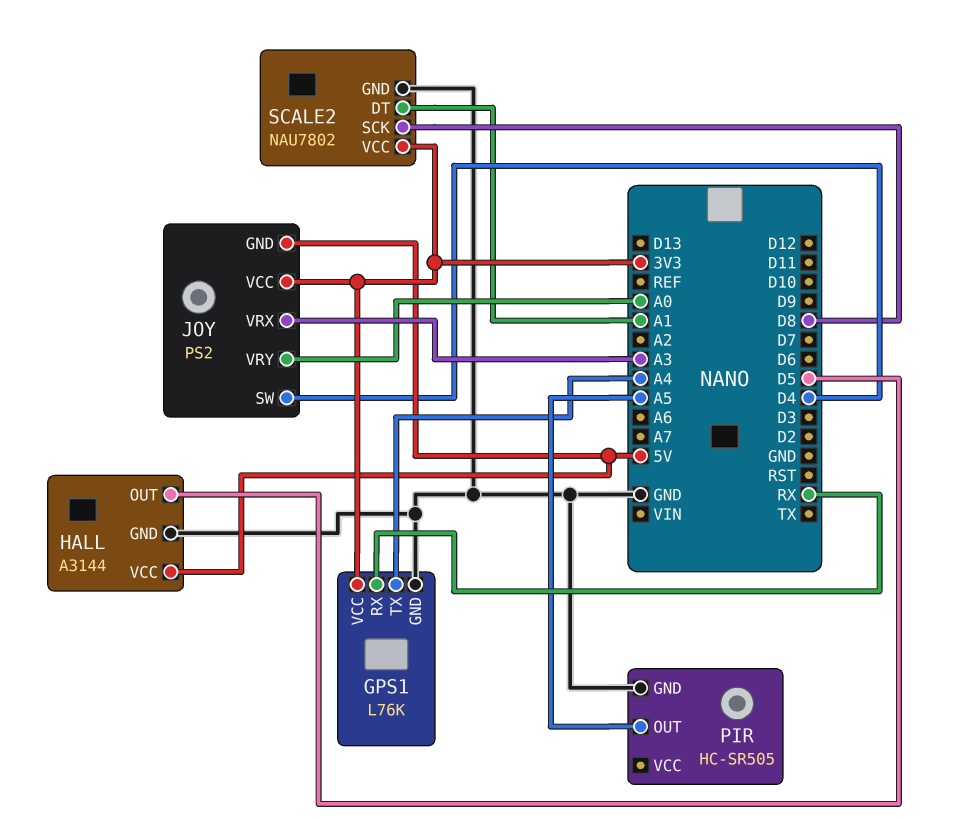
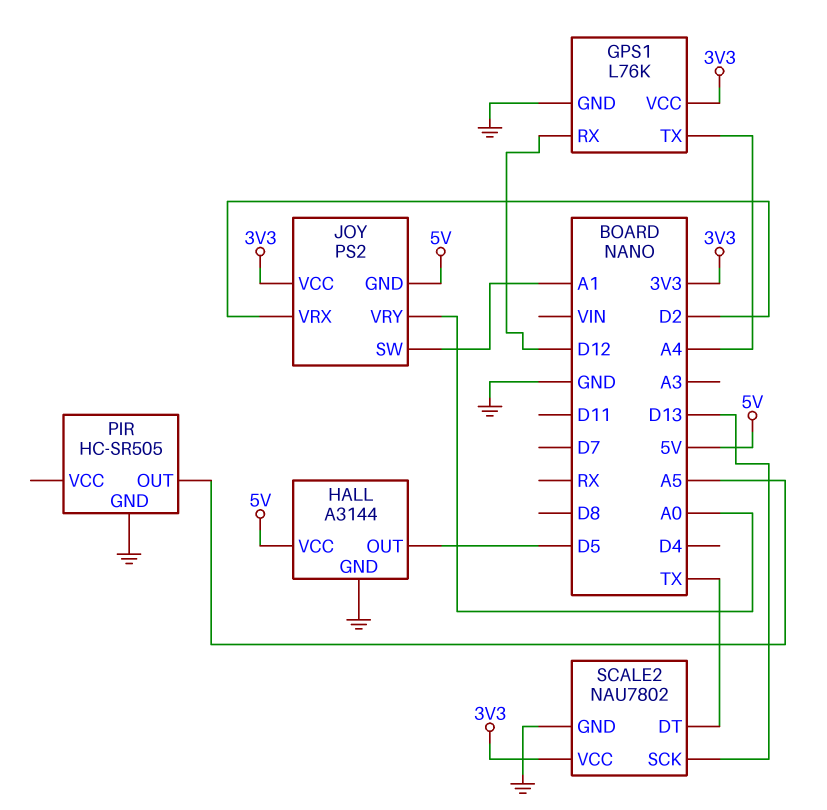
GPS1 pin RX: RX -> D12
JOY pin SW: D4 -> A1
JOY pin VRX: A3 -> D2
SCALE2 pin DT: A1 -> TX
SCALE2 pin SCK: D8 -> D13

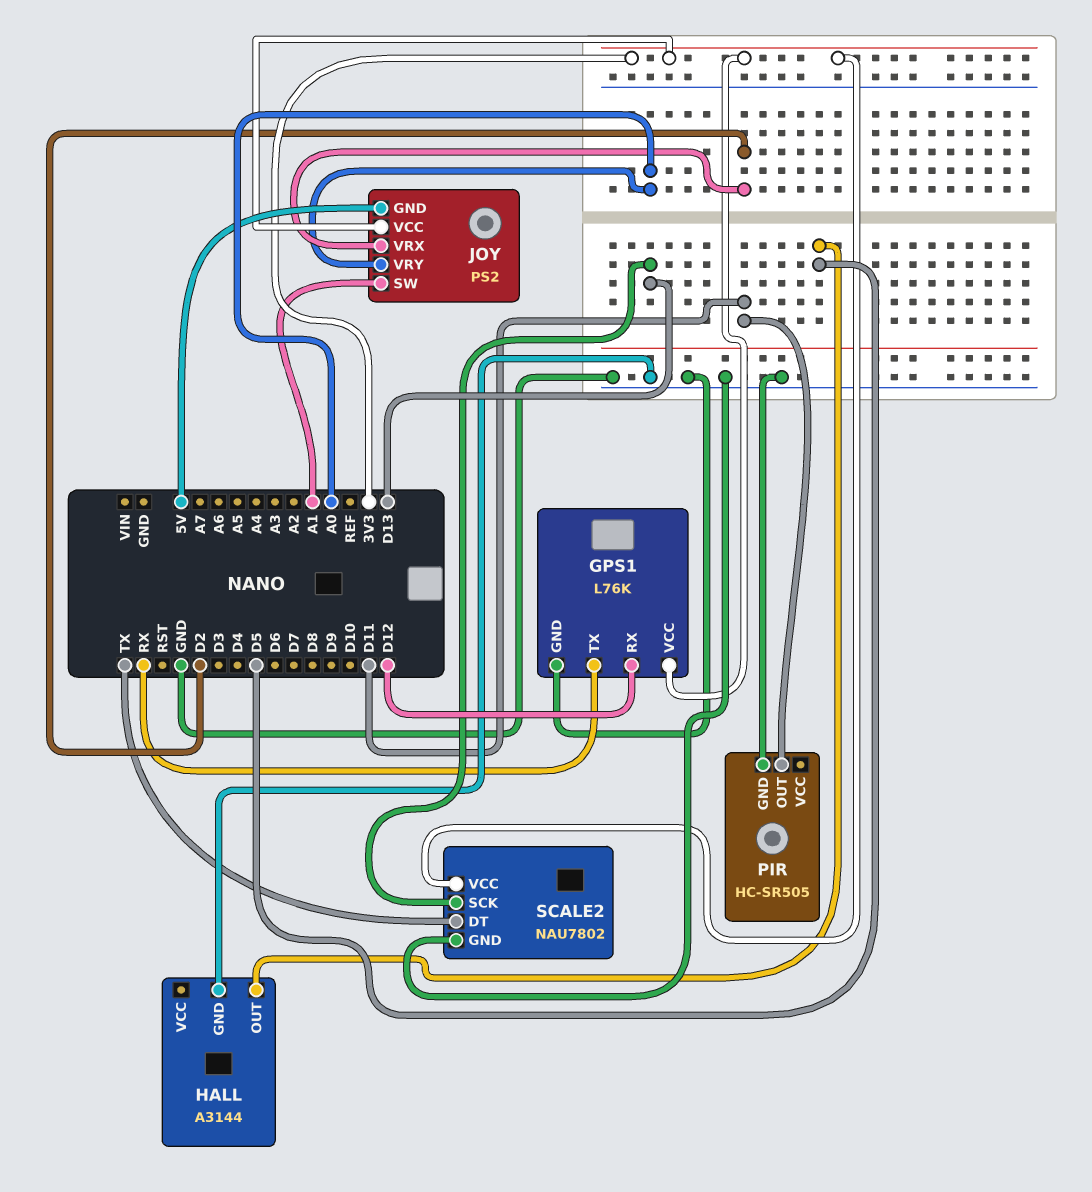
GPS1 pin TX: A4 -> RX
HALL pin VCC: 5V -> none
PIR pin OUT: A5 -> D11

